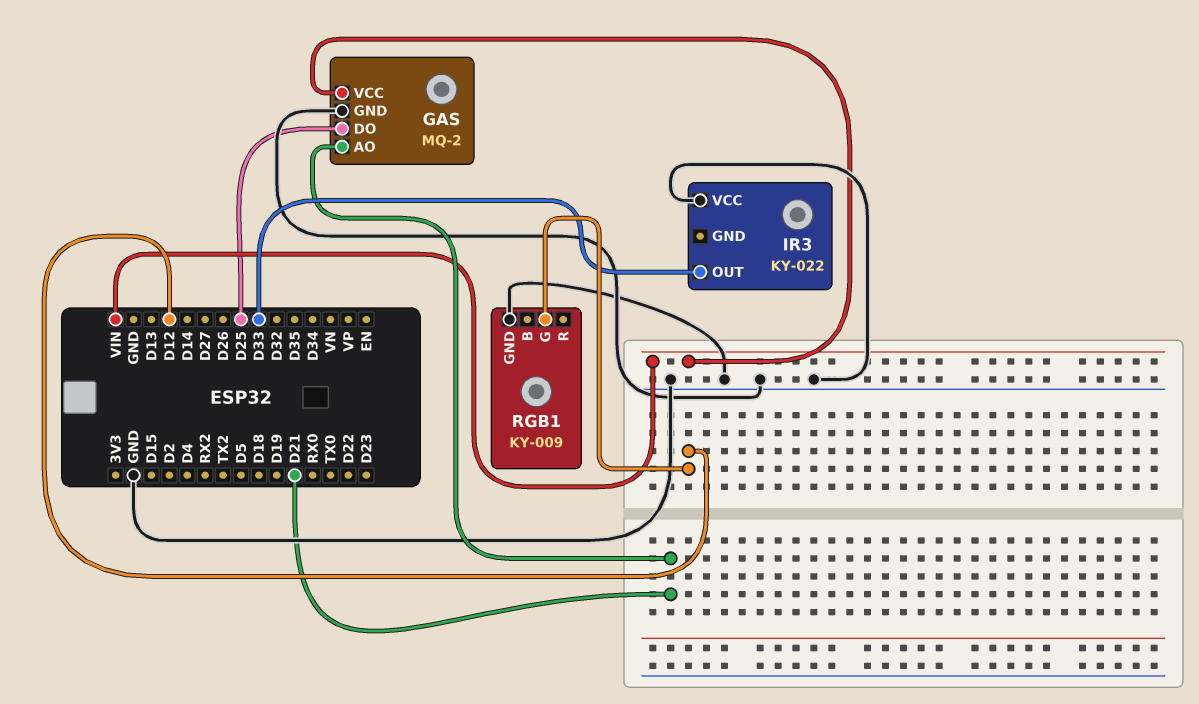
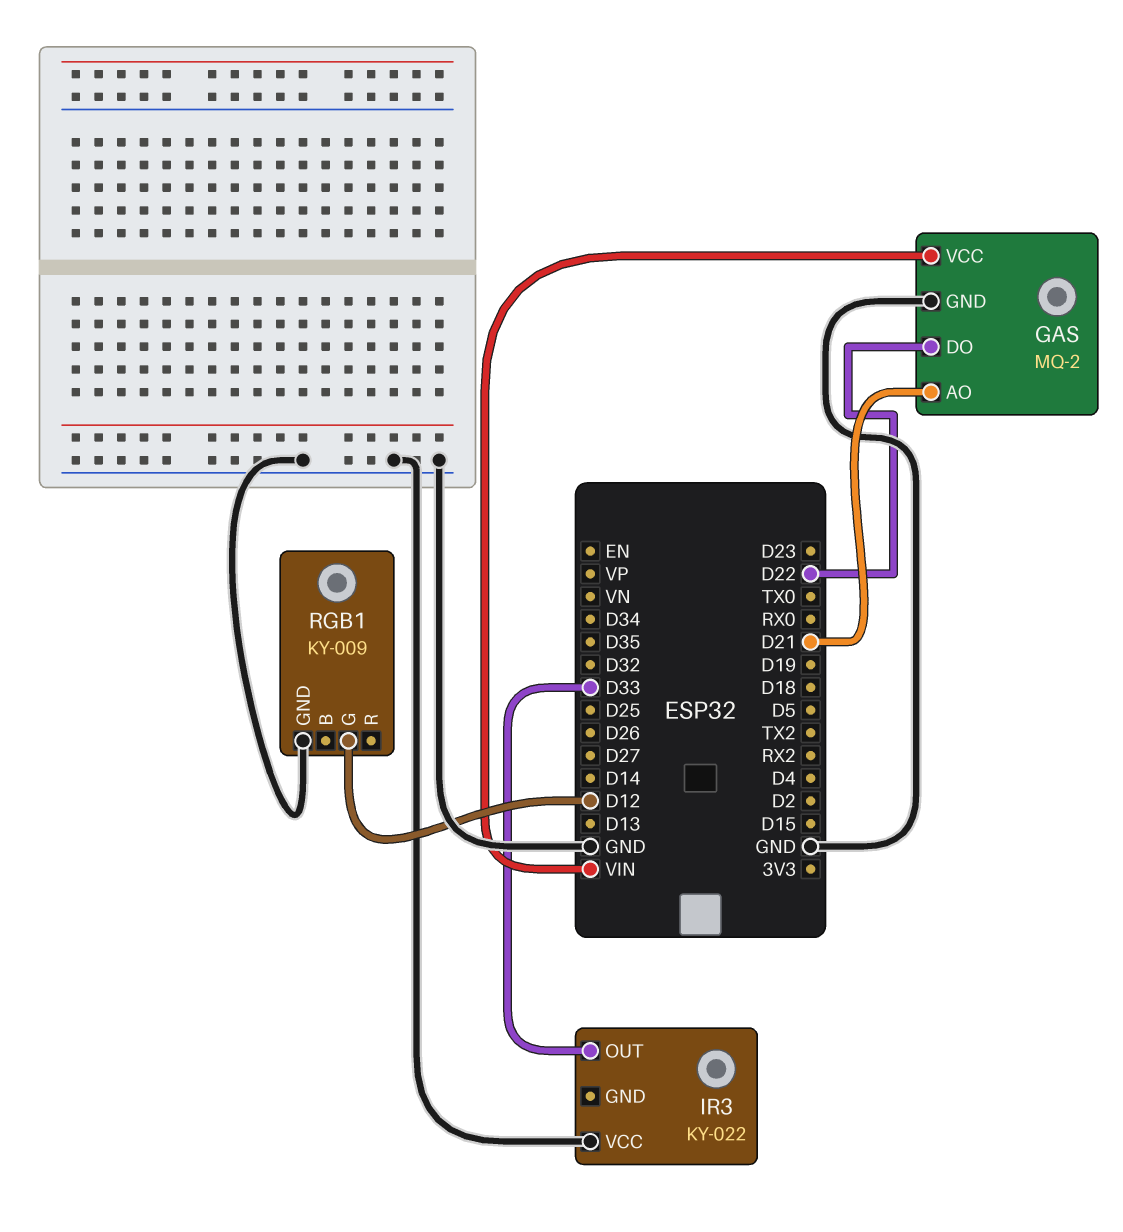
GAS pin DO: D25 -> D22

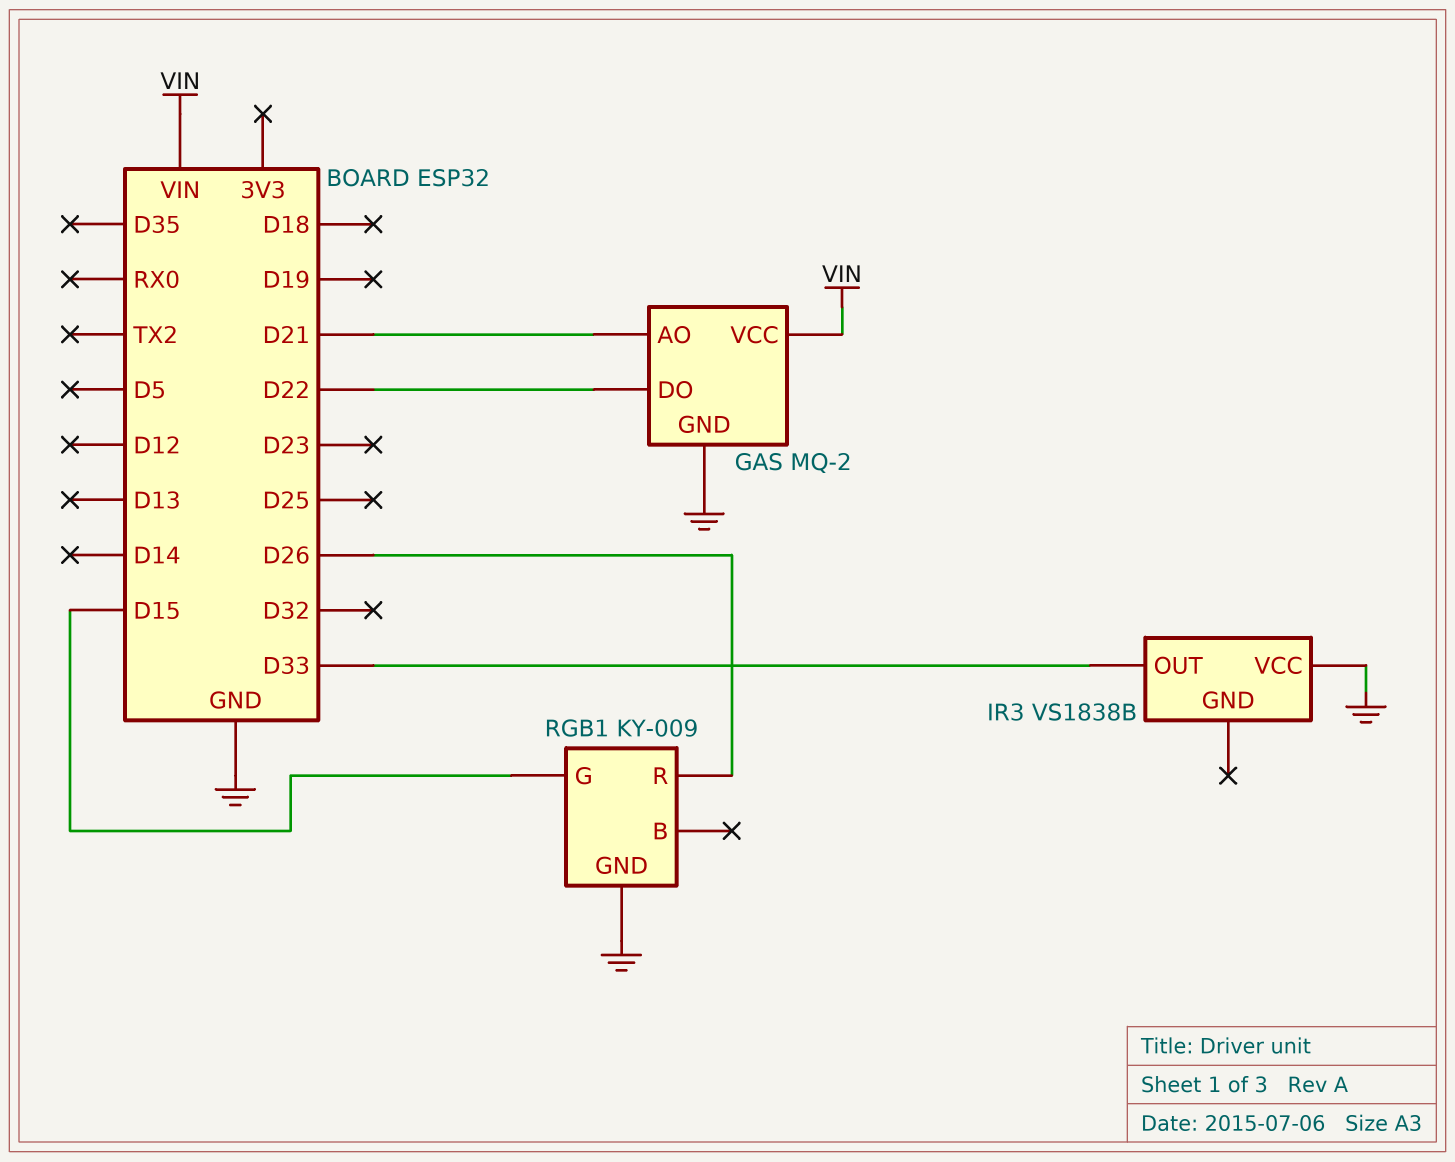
IR3: KY-022 -> VS1838B
RGB1 pin G: D12 -> D15
RGB1 pin R: none -> D26

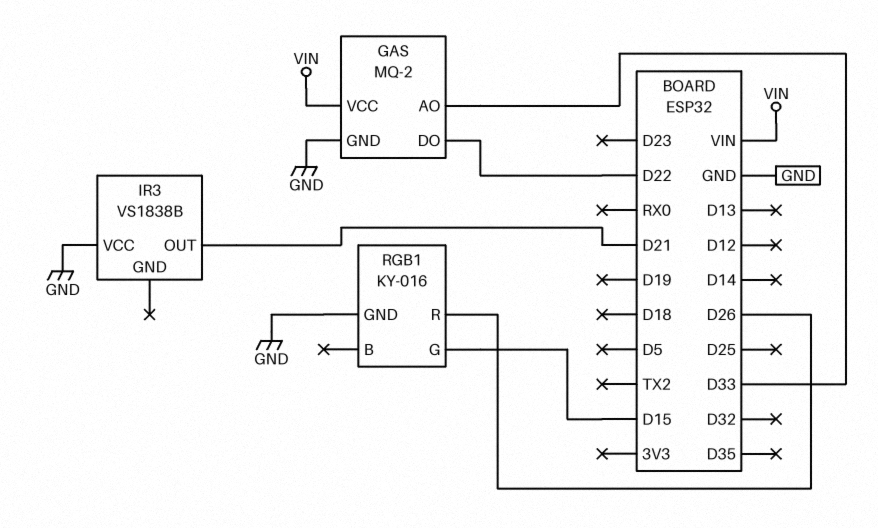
GAS pin AO: D21 -> D33
IR3 pin OUT: D33 -> D21
RGB1: KY-009 -> KY-016

